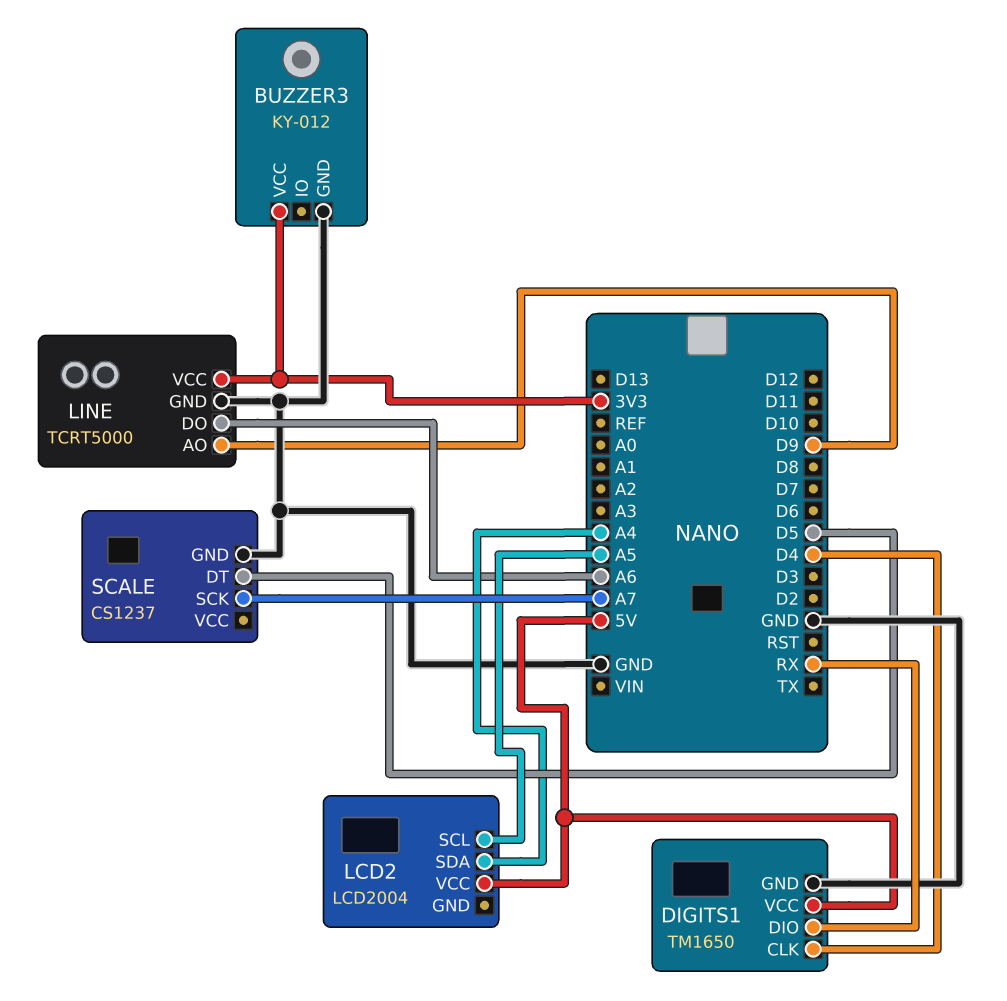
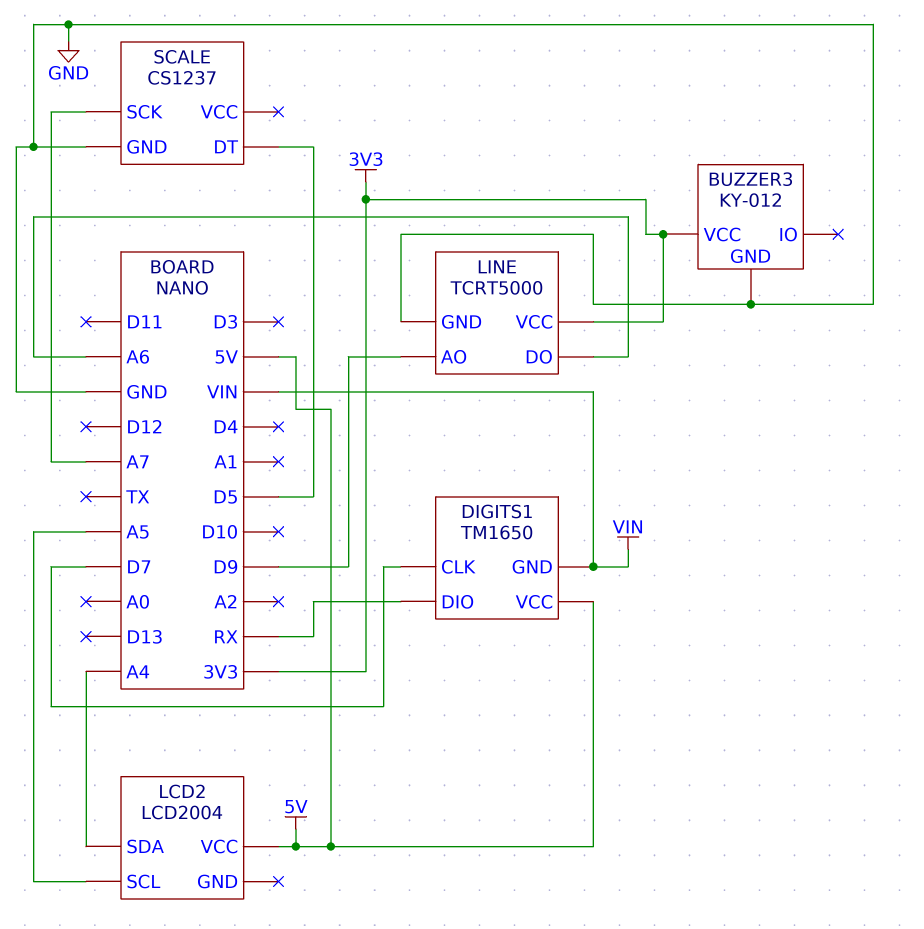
DIGITS1 pin CLK: D4 -> D7
DIGITS1 pin GND: GND -> VIN

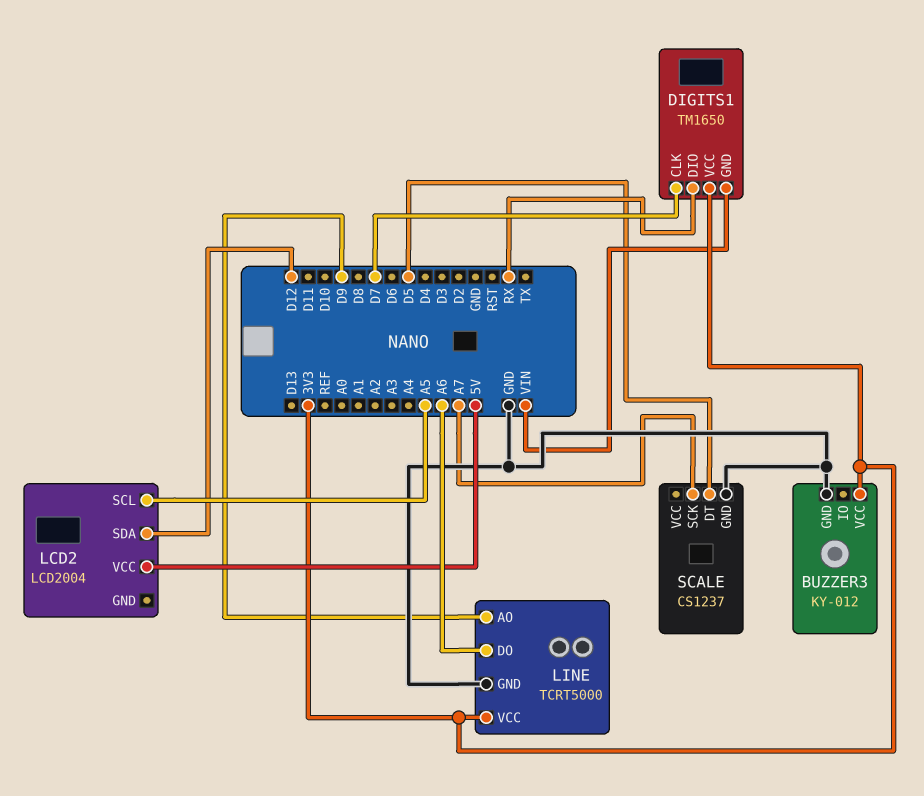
DIGITS1 pin VCC: 5V -> 3V3
LCD2 pin SDA: A4 -> D12

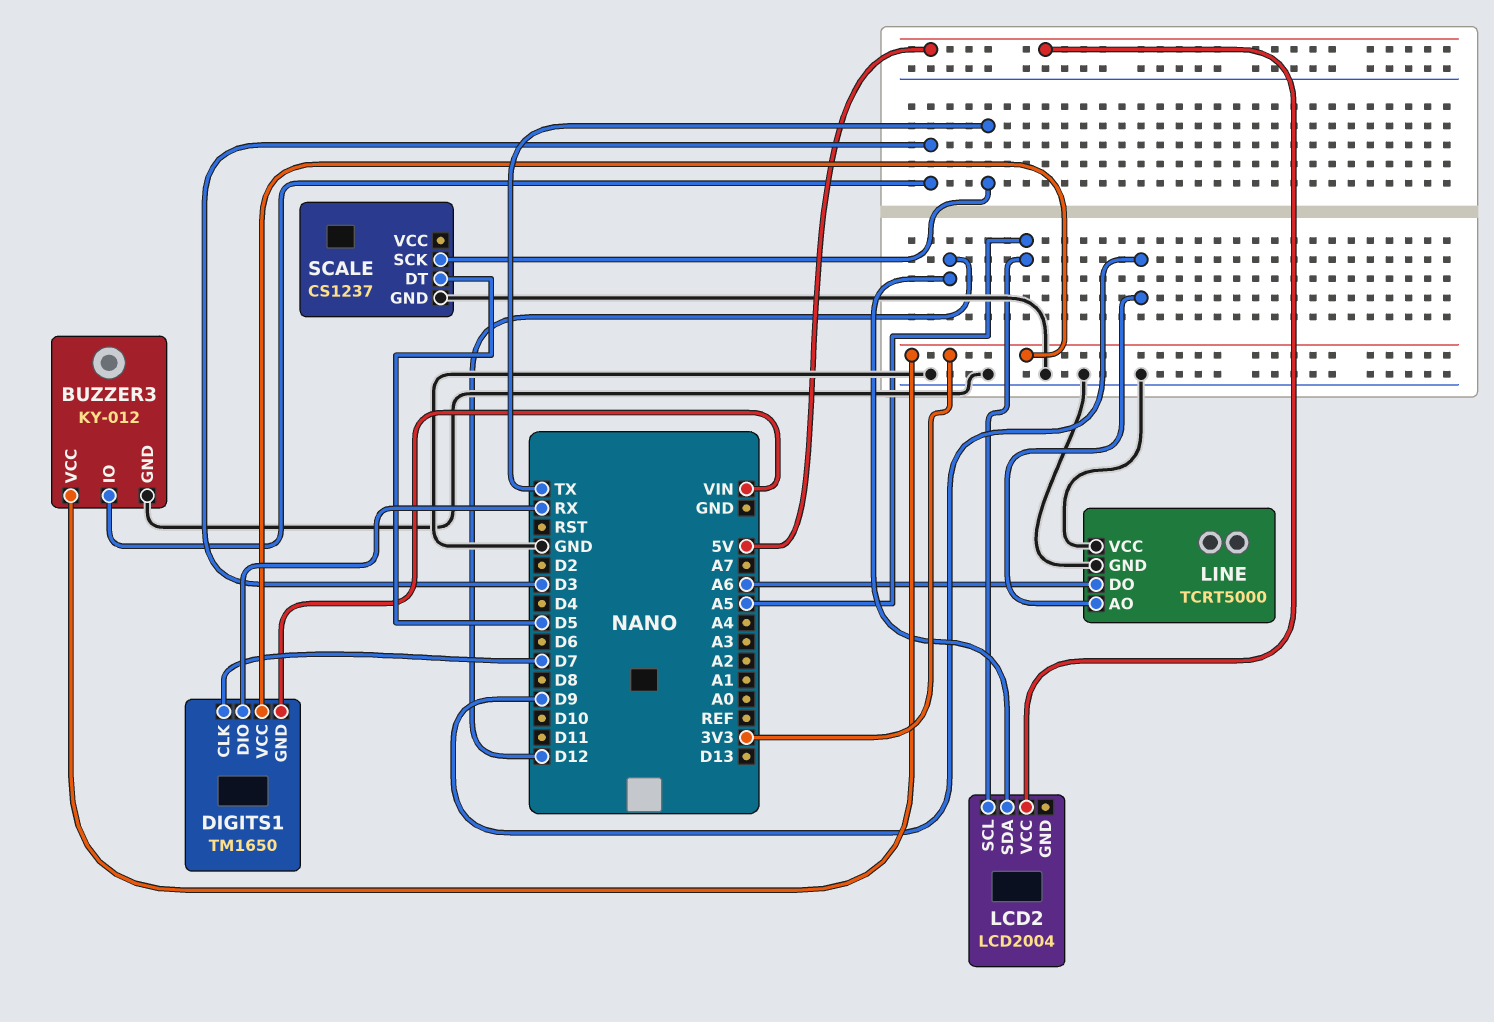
BUZZER3 pin IO: none -> D3
LINE pin VCC: 3V3 -> GND
SCALE pin SCK: A7 -> TX

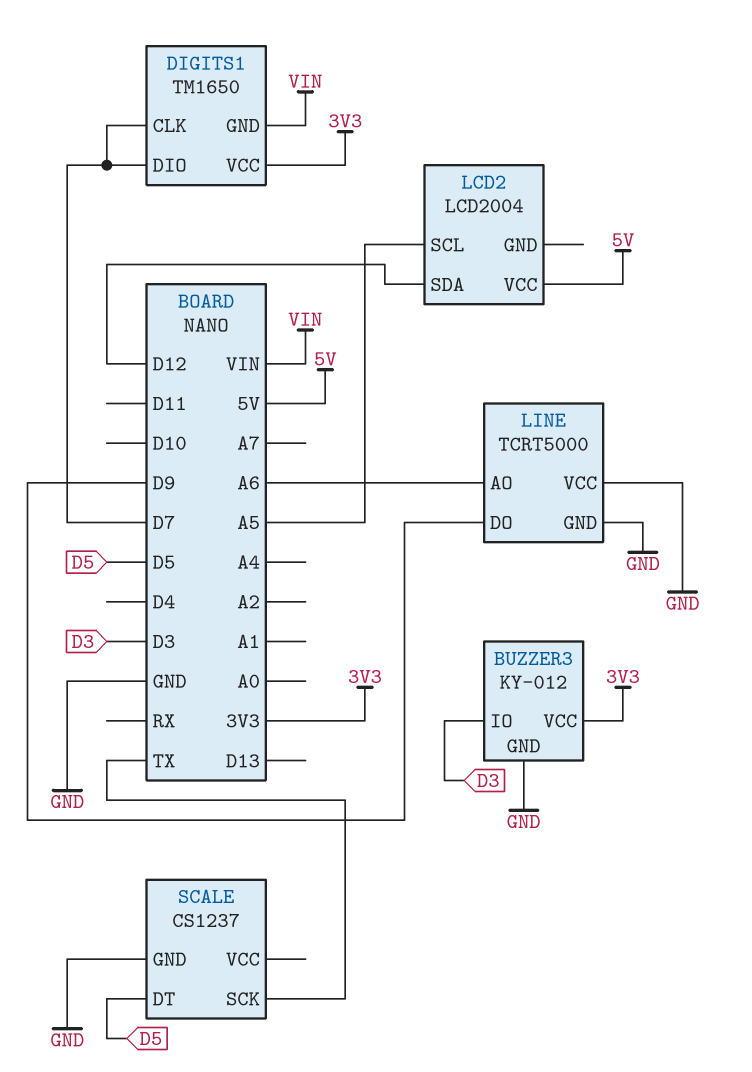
DIGITS1 pin DIO: RX -> D7
LINE pin AO: D9 -> A6
LINE pin DO: A6 -> D9

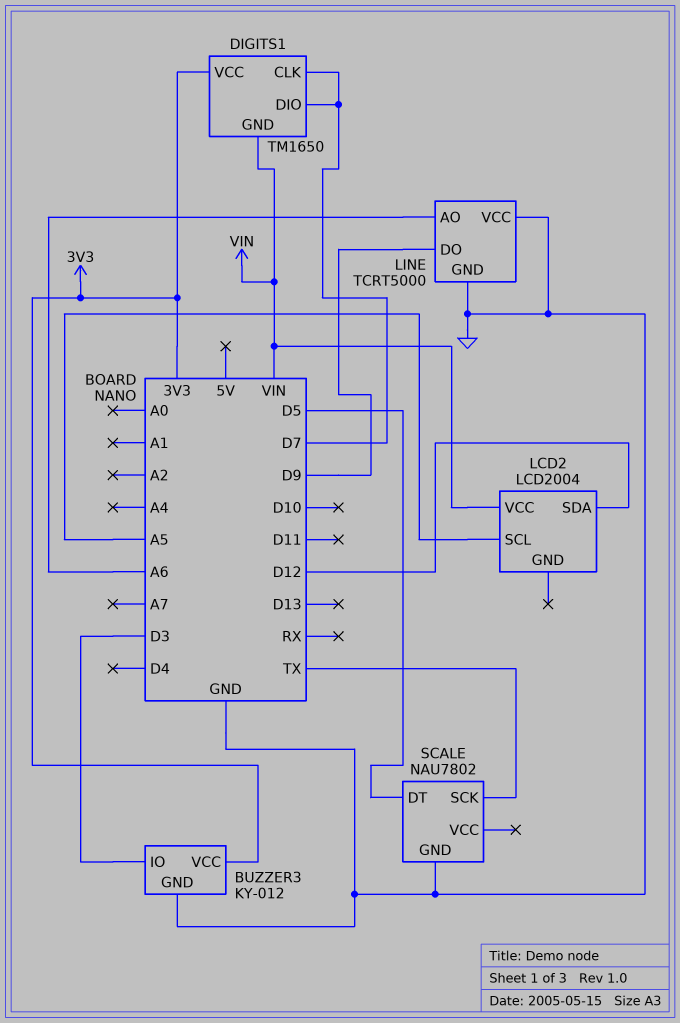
LCD2 pin VCC: 5V -> VIN
SCALE: CS1237 -> NAU7802

